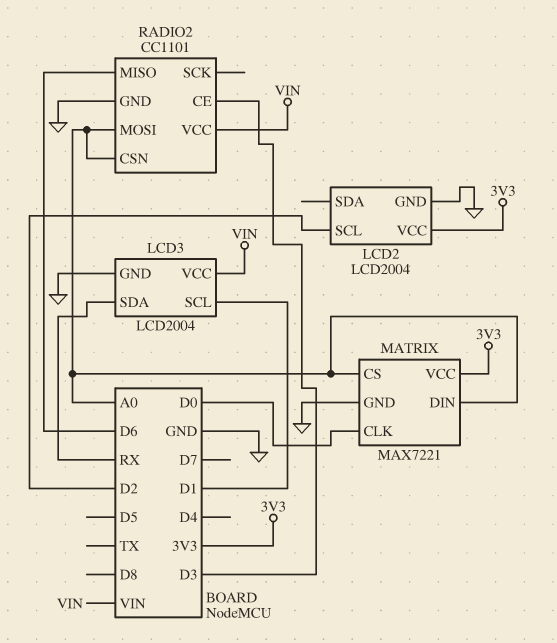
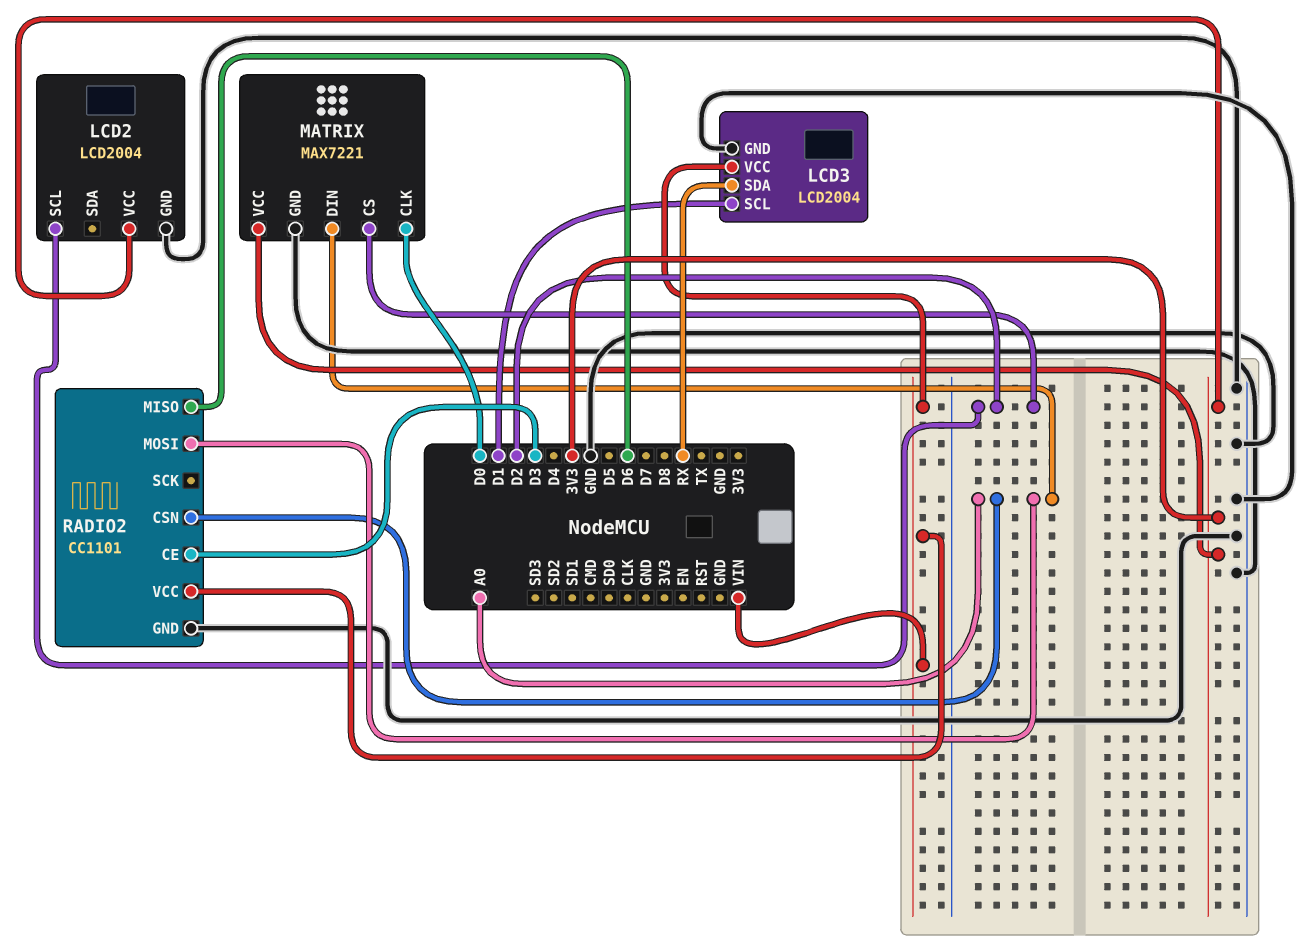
MATRIX pin CS: A0 -> D2

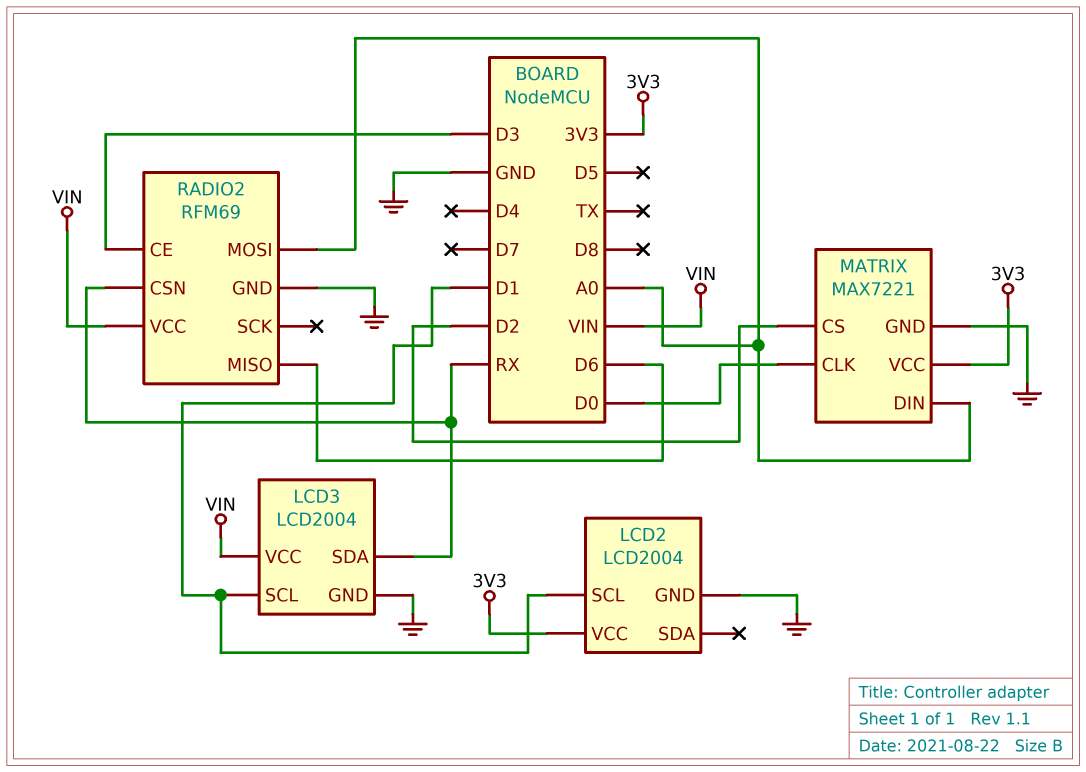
LCD2 pin SCL: D2 -> D1
RADIO2: CC1101 -> RFM69
RADIO2 pin CSN: A0 -> RX

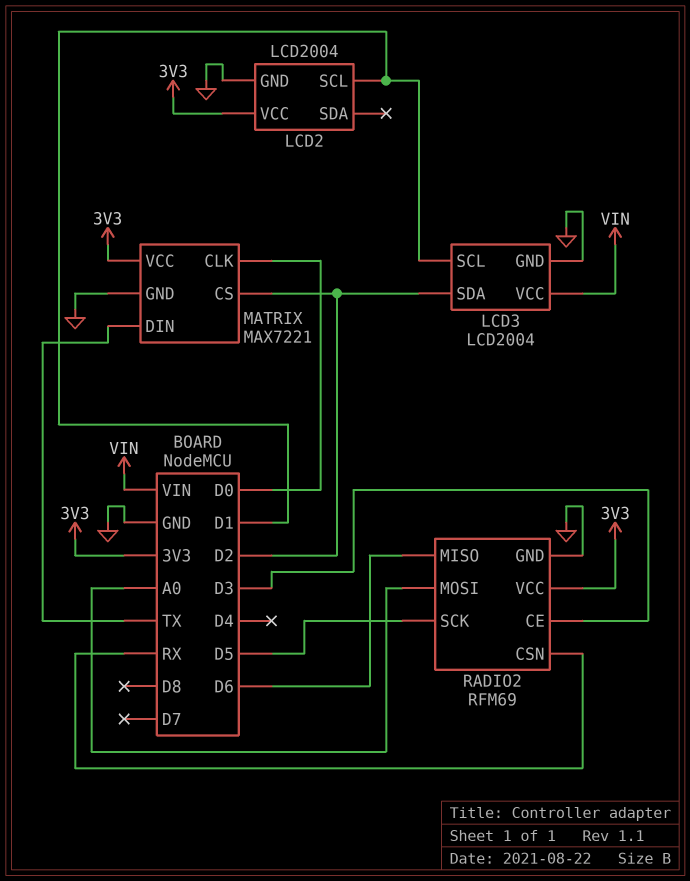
LCD3 pin SDA: RX -> D2
MATRIX pin DIN: A0 -> TX
RADIO2 pin SCK: none -> D5
RADIO2 pin VCC: VIN -> 3V3

